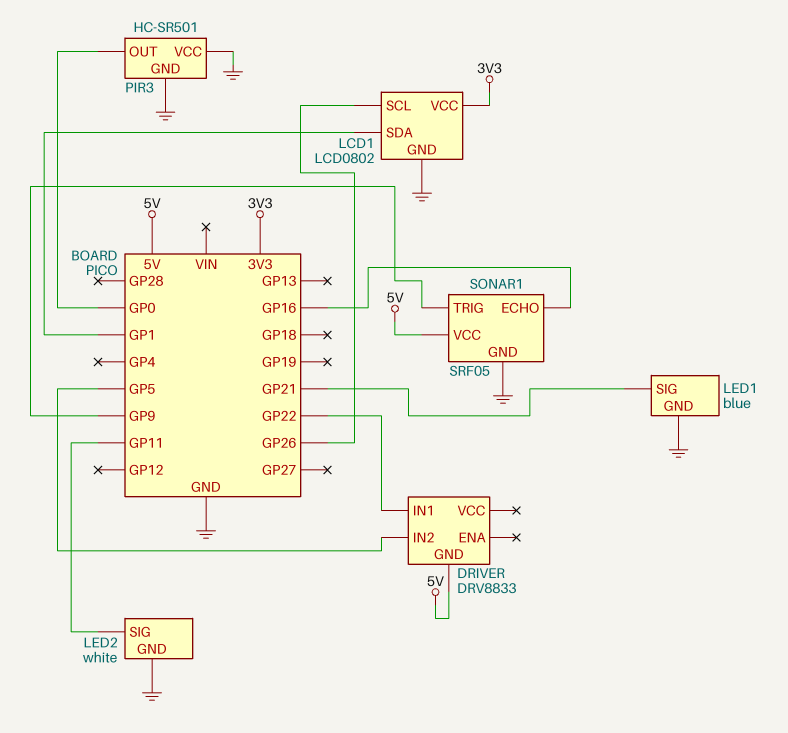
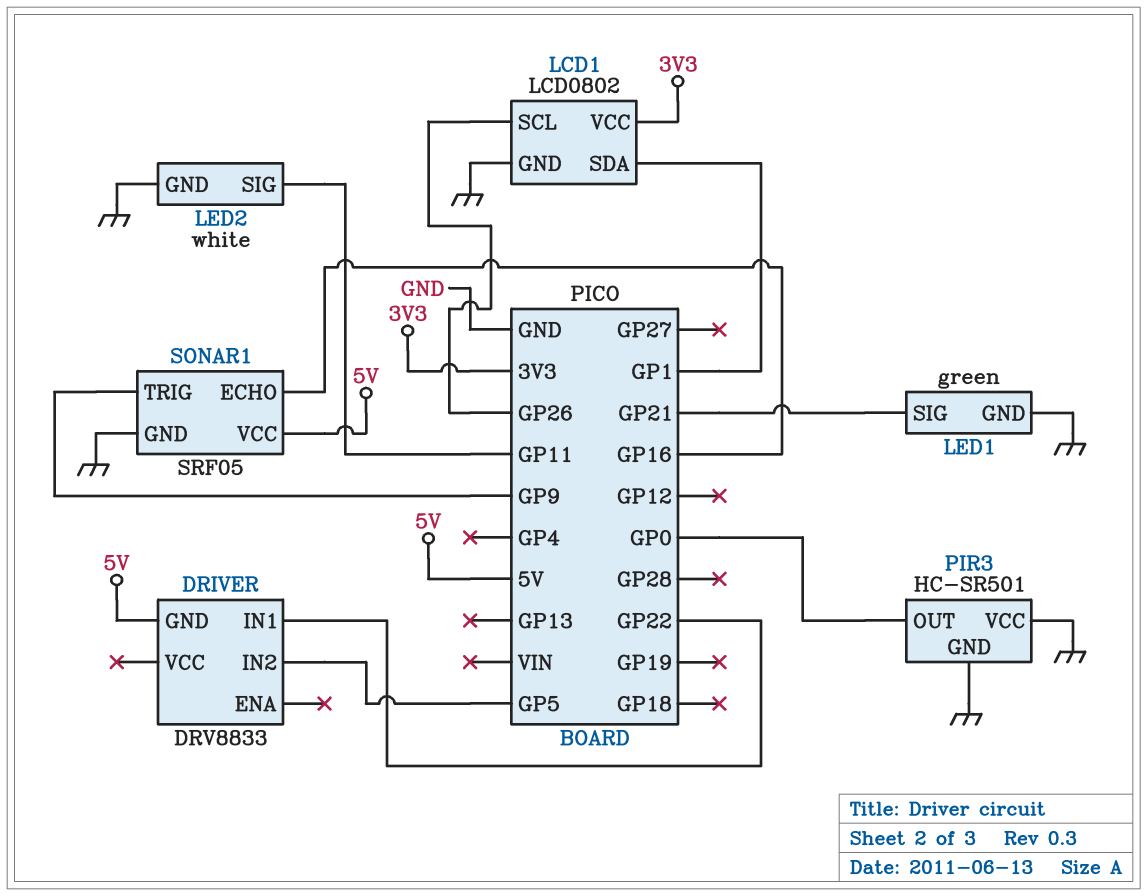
LED1: blue -> green

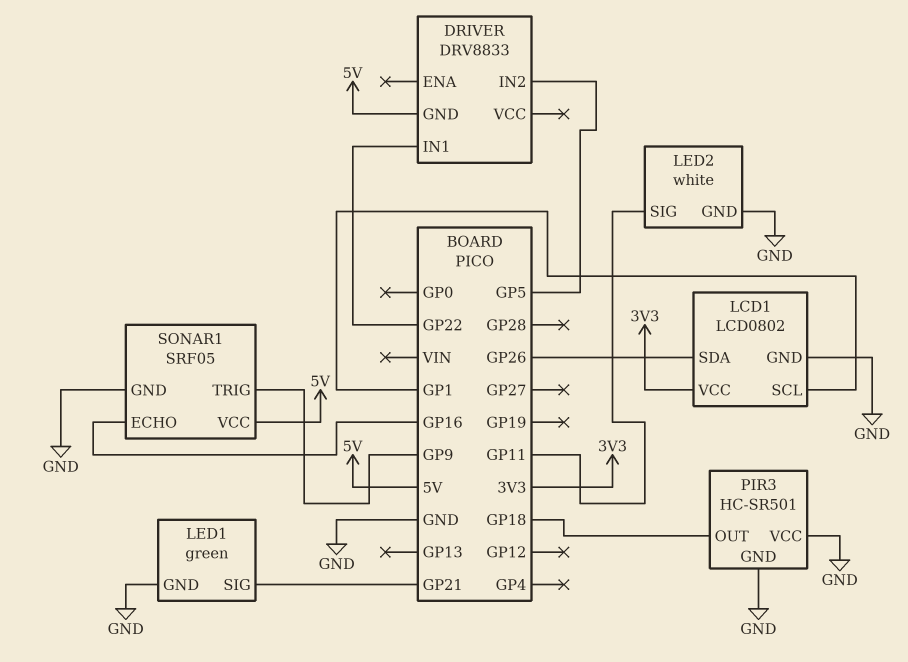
LCD1 pin SCL: GP26 -> GP1
LCD1 pin SDA: GP1 -> GP26
PIR3 pin OUT: GP0 -> GP18

